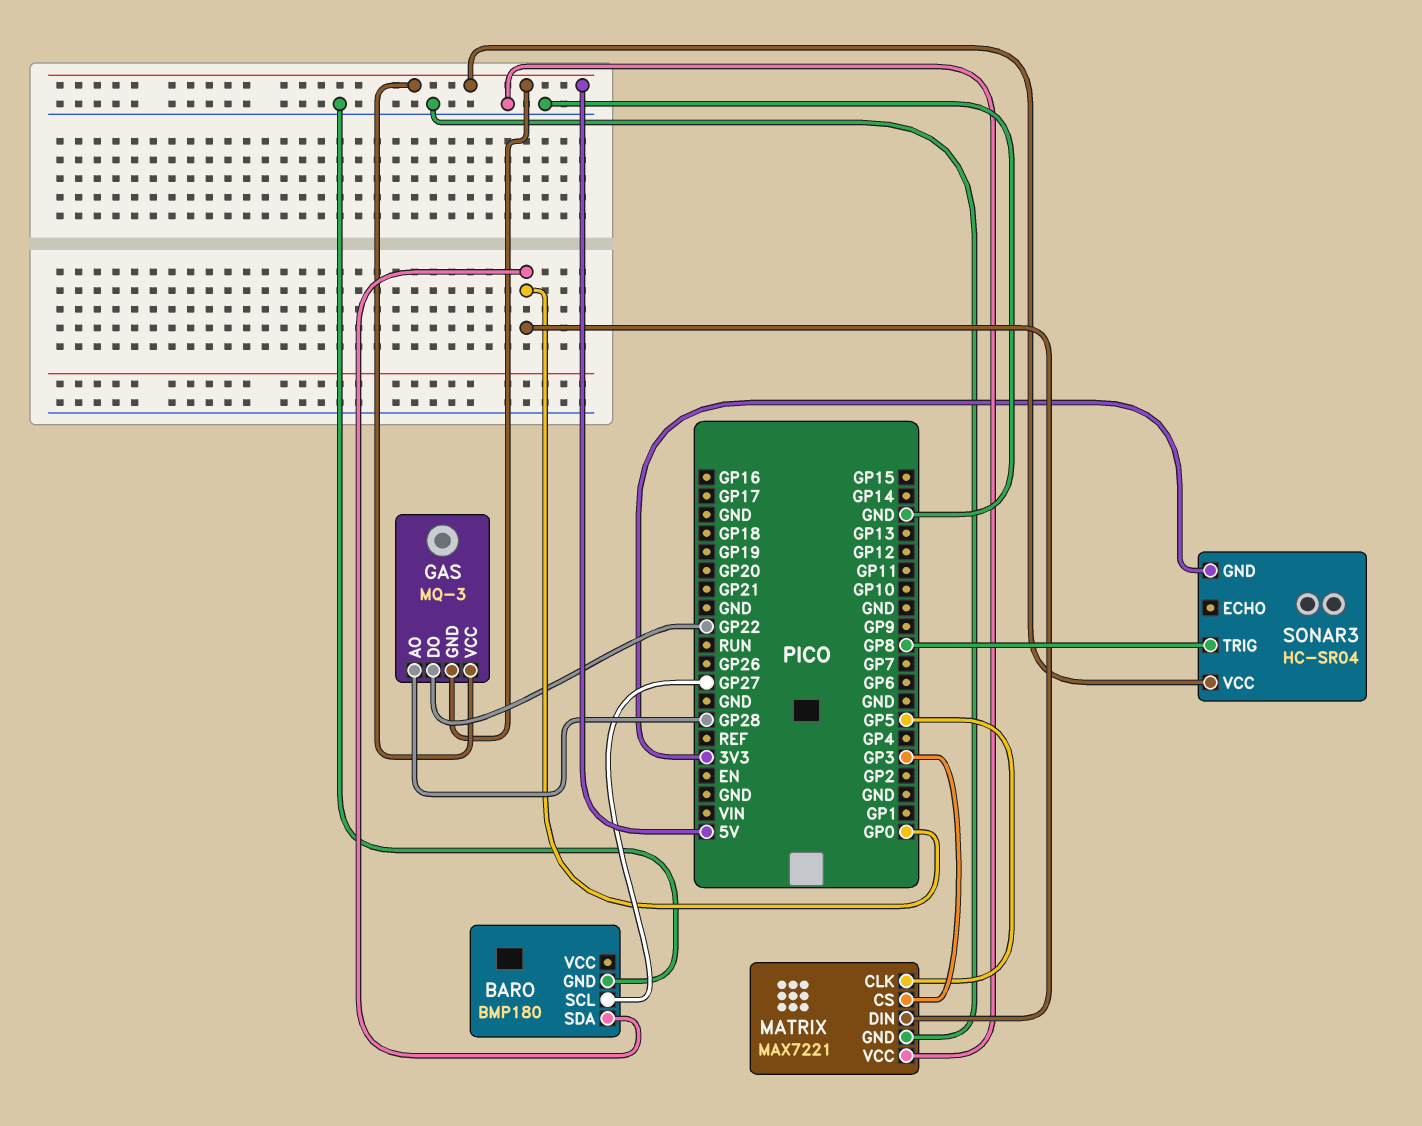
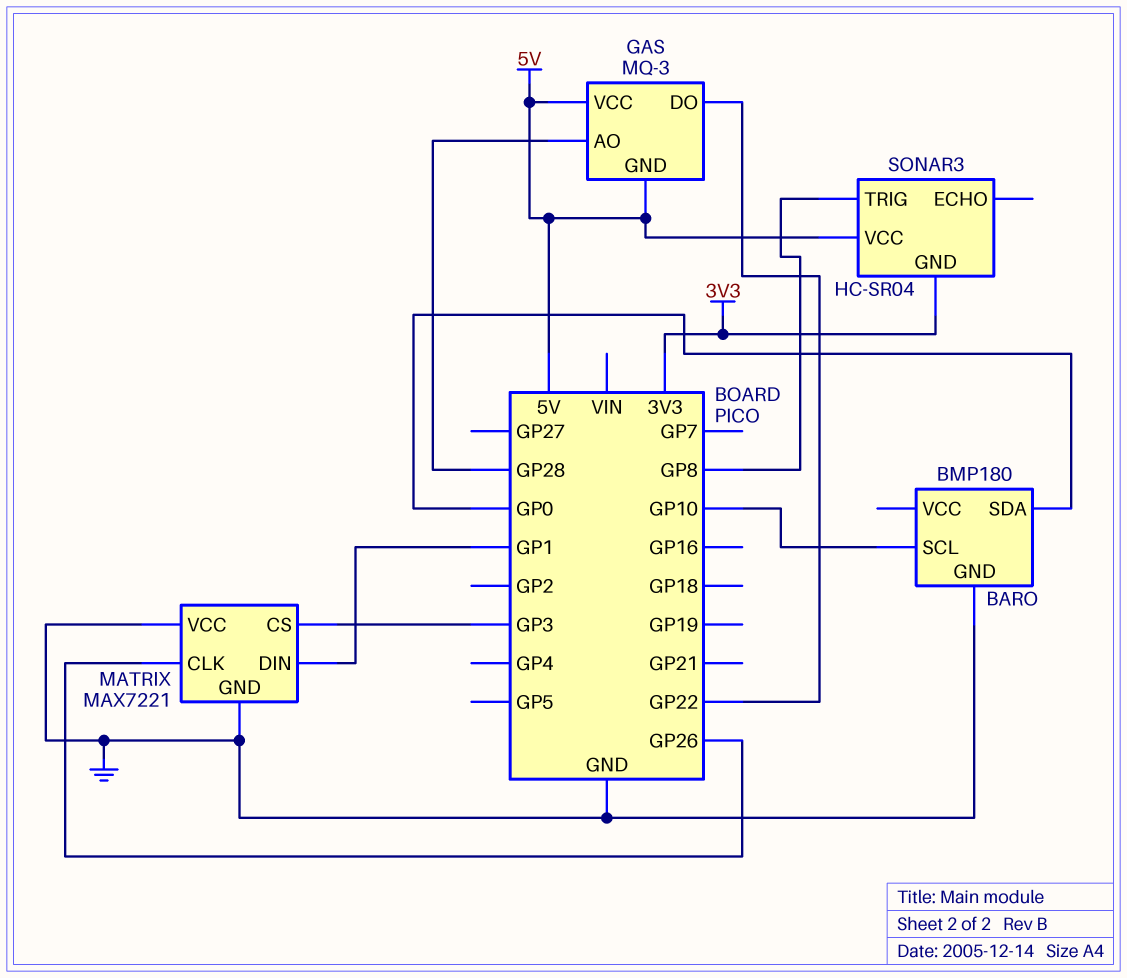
BARO pin SCL: GP27 -> GP10
MATRIX pin CLK: GP5 -> GP26
MATRIX pin DIN: GP0 -> GP1

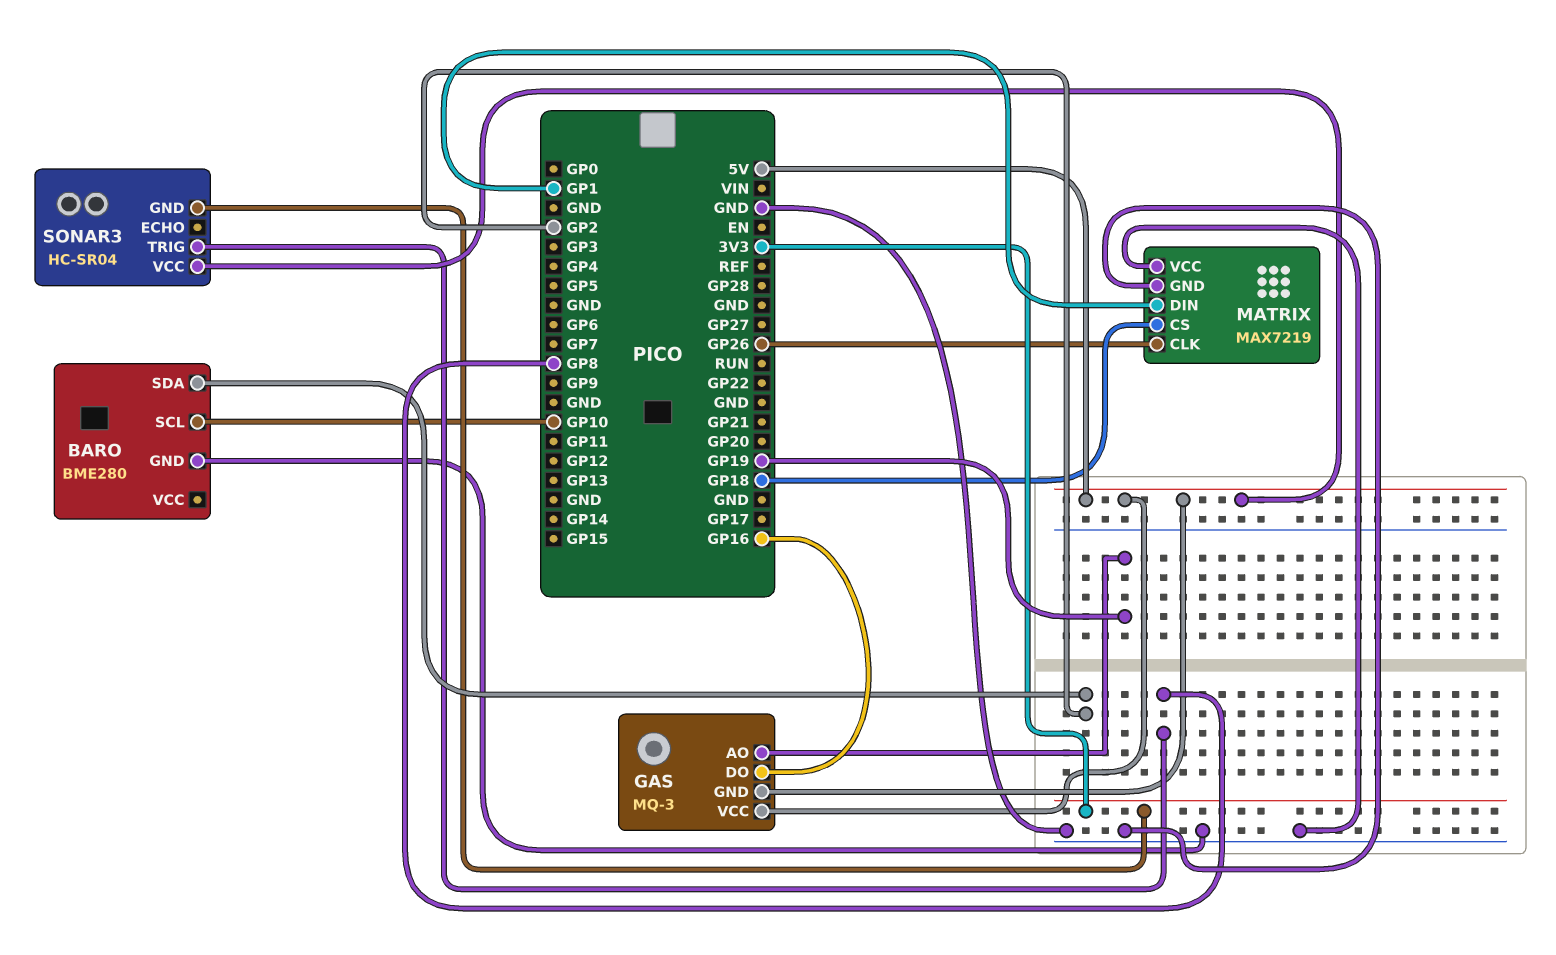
BARO: BMP180 -> BME280
BARO pin SDA: GP0 -> GP2
GAS pin AO: GP28 -> GP19
GAS pin DO: GP22 -> GP16
MATRIX: MAX7221 -> MAX7219
MATRIX pin CS: GP3 -> GP18

